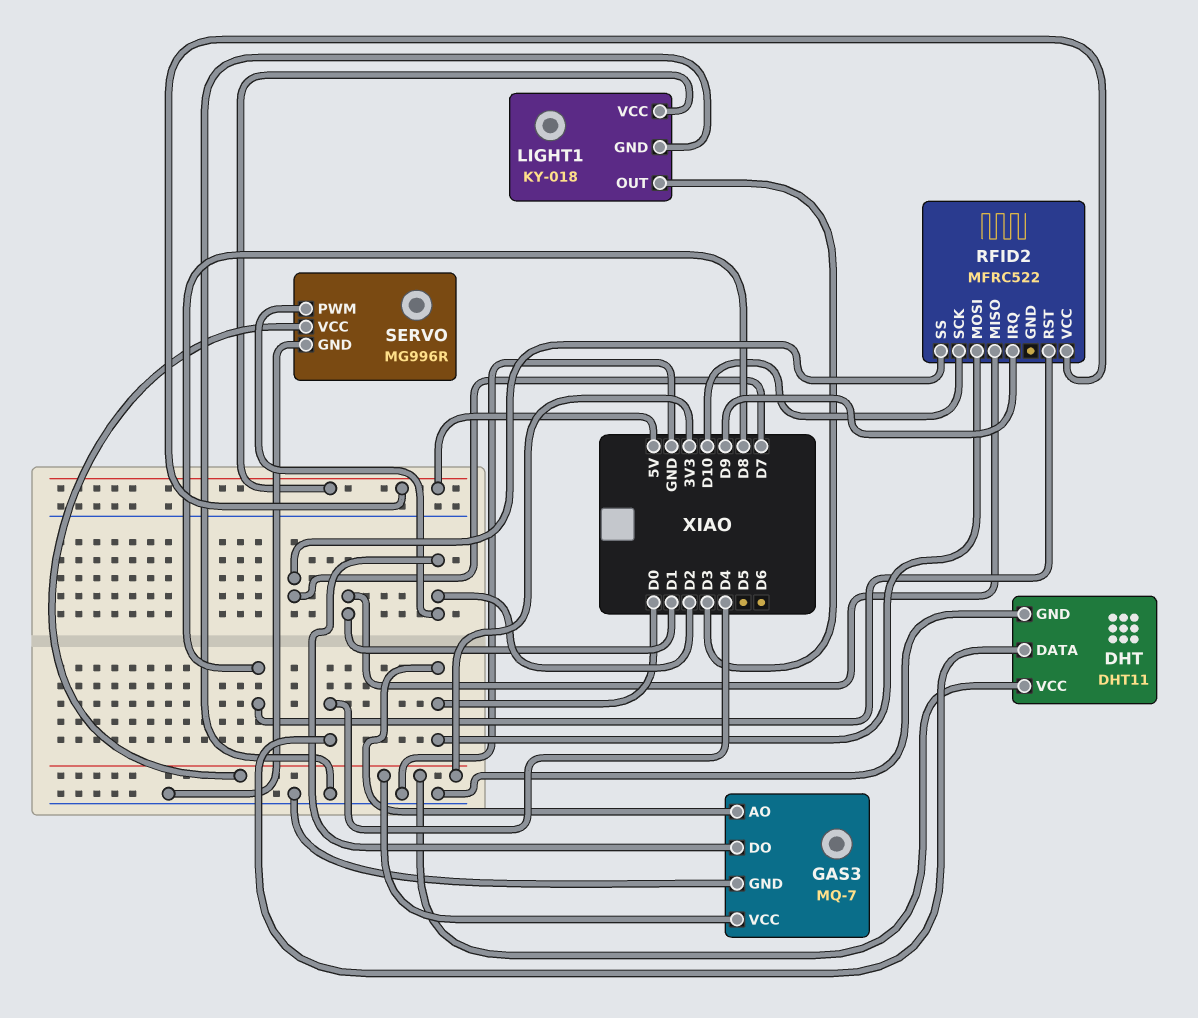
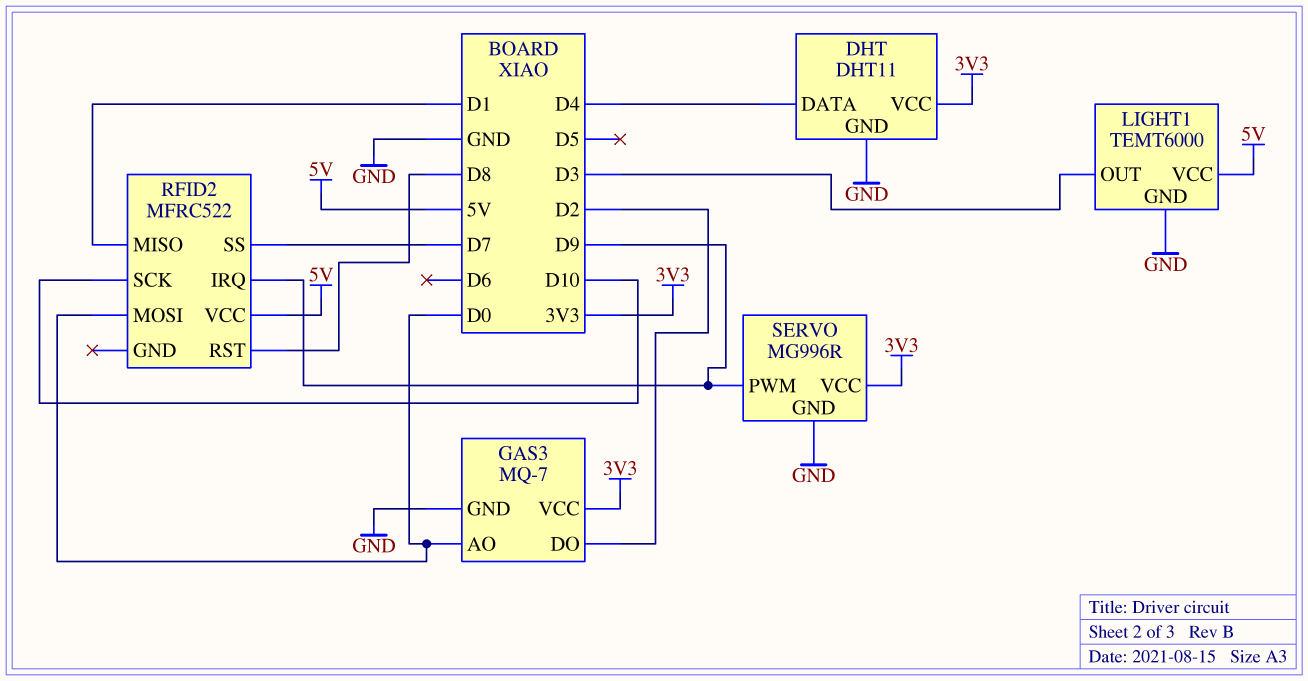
LIGHT1: KY-018 -> TEMT6000
SERVO pin PWM: D2 -> D9

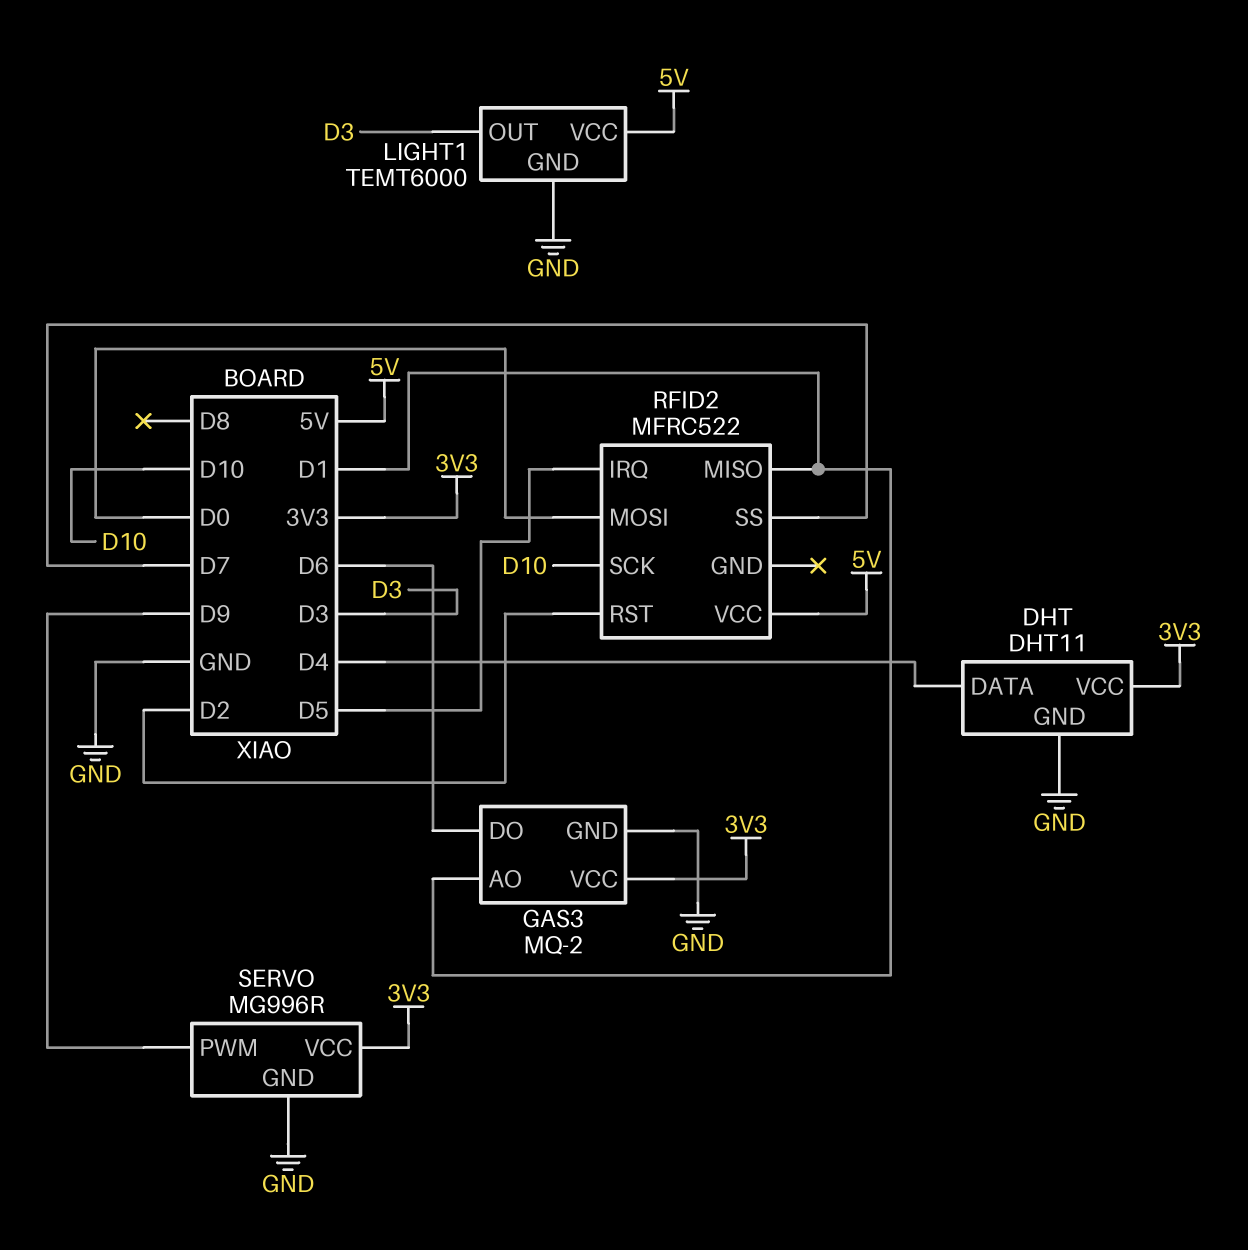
GAS3: MQ-7 -> MQ-2
GAS3 pin AO: D0 -> D1
GAS3 pin DO: D2 -> D6
RFID2 pin IRQ: D9 -> D5
RFID2 pin RST: D8 -> D2

